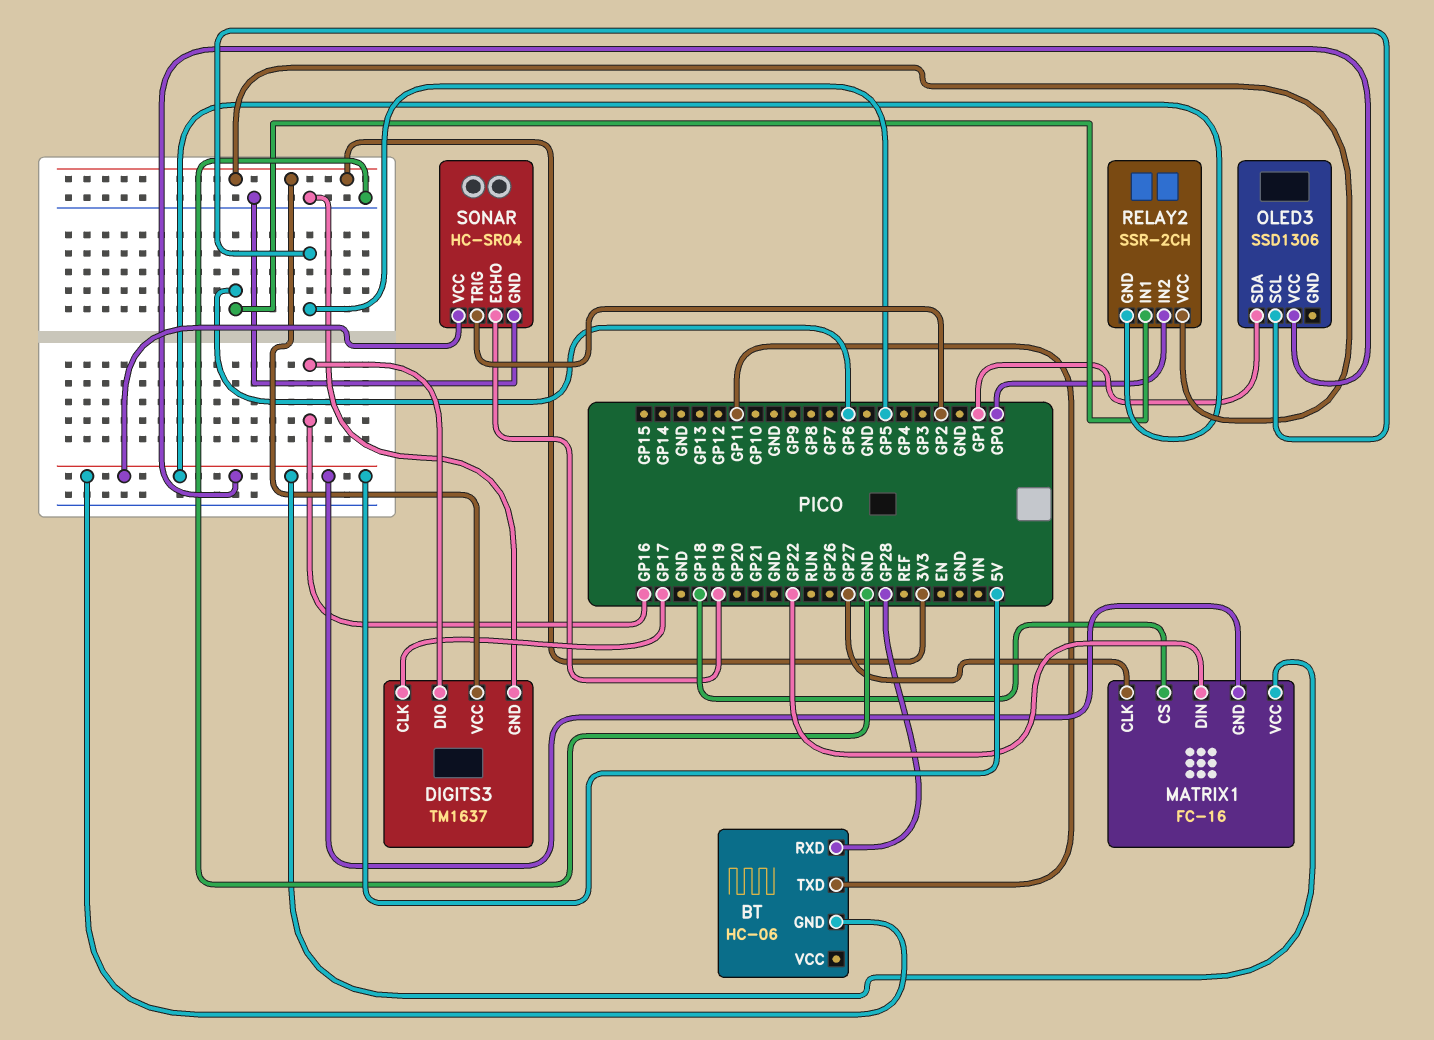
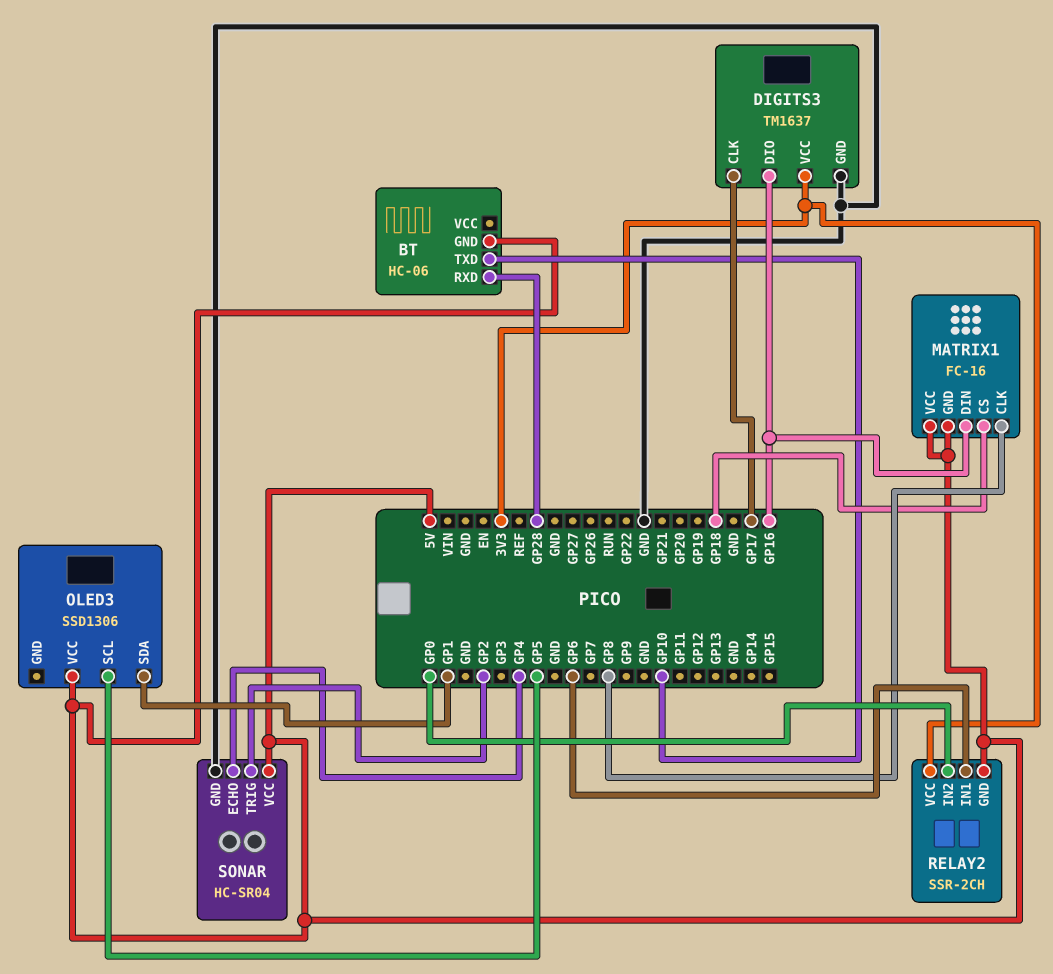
BT pin TXD: GP11 -> GP10
MATRIX1 pin CLK: GP27 -> GP8
MATRIX1 pin DIN: GP22 -> GP16
SONAR pin ECHO: GP19 -> GP4

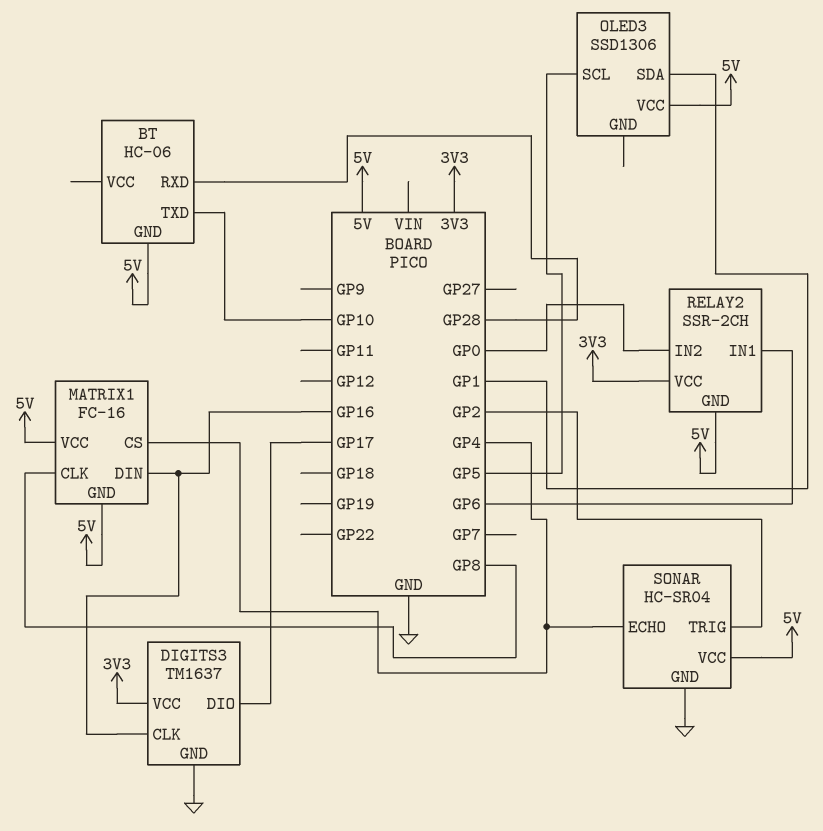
DIGITS3 pin CLK: GP17 -> GP16
DIGITS3 pin DIO: GP16 -> GP17
MATRIX1 pin CS: GP18 -> GP4

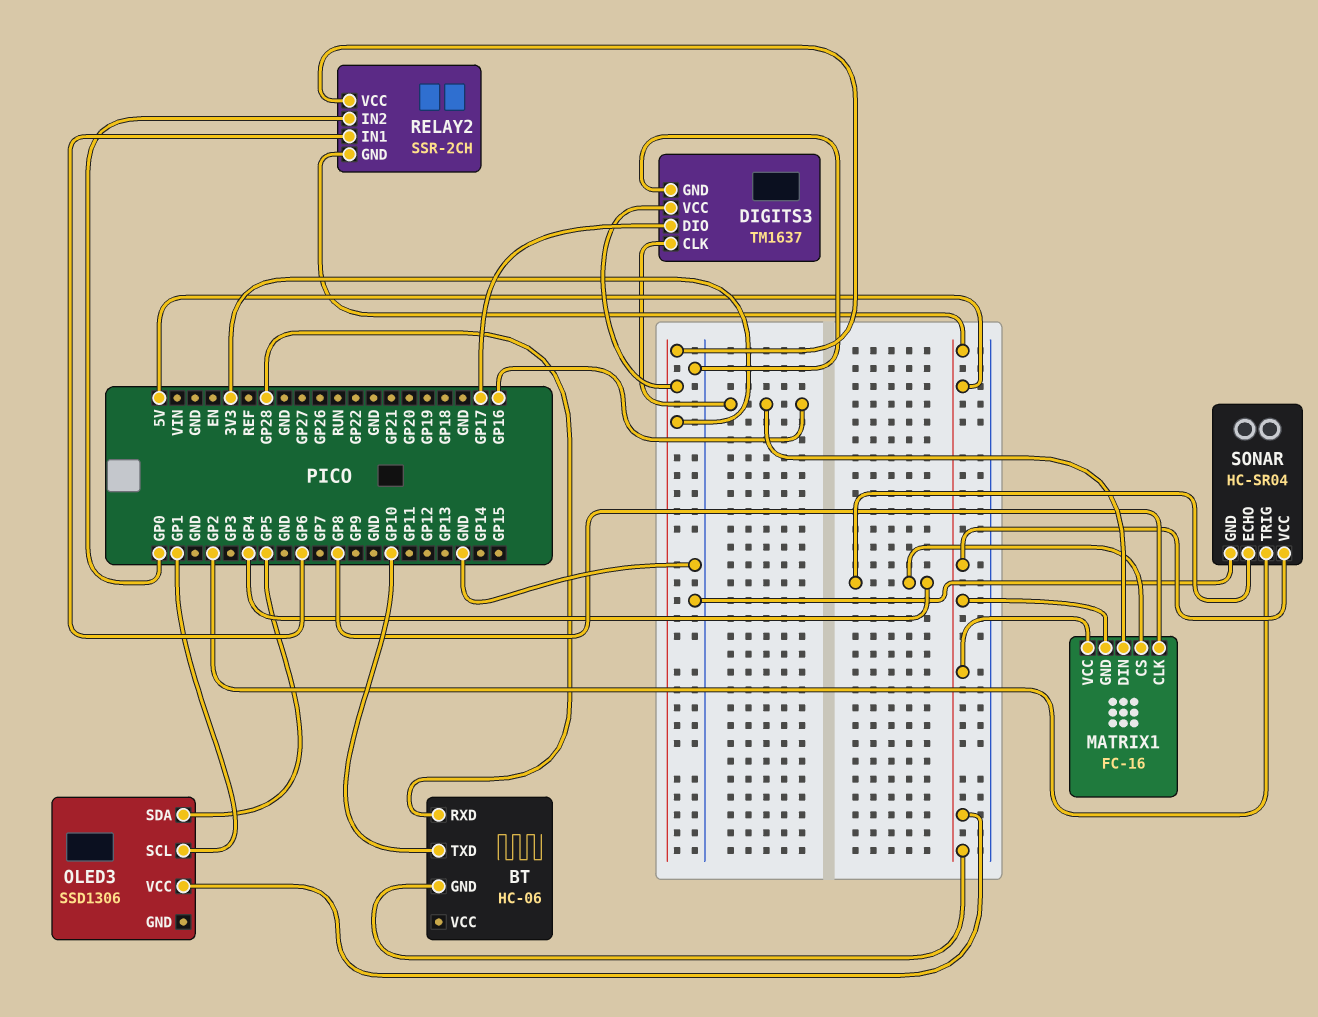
OLED3 pin SCL: GP5 -> GP1
OLED3 pin SDA: GP1 -> GP5

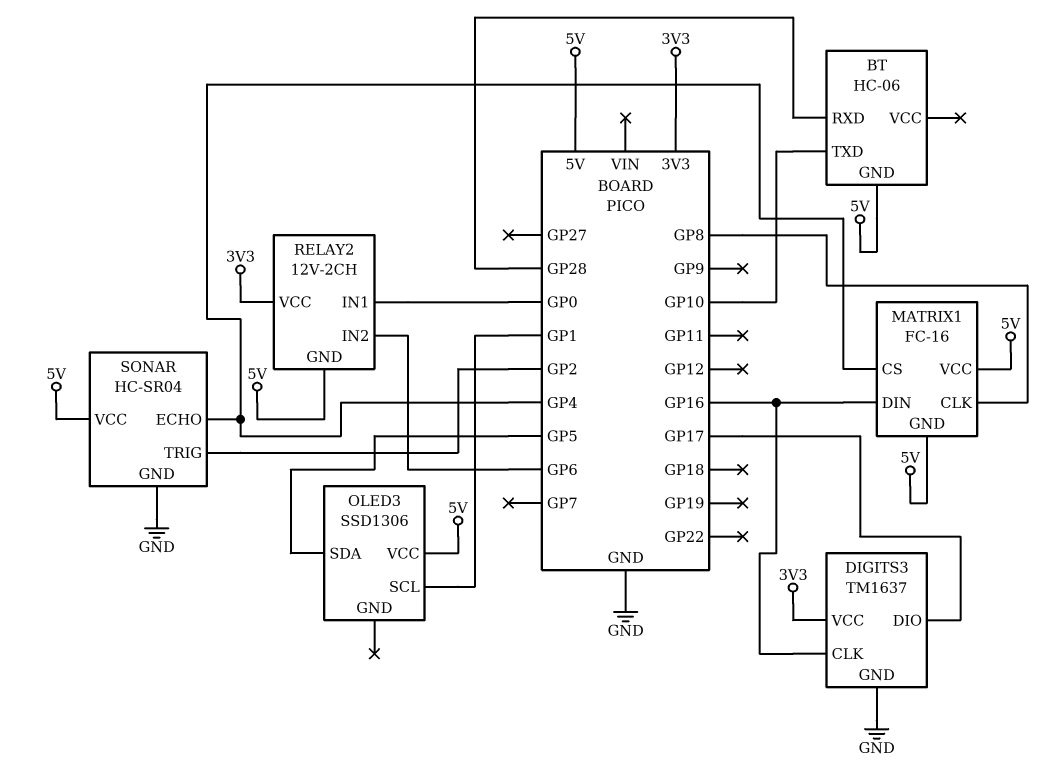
RELAY2: SSR-2CH -> 12V-2CH
RELAY2 pin IN1: GP6 -> GP0
RELAY2 pin IN2: GP0 -> GP6

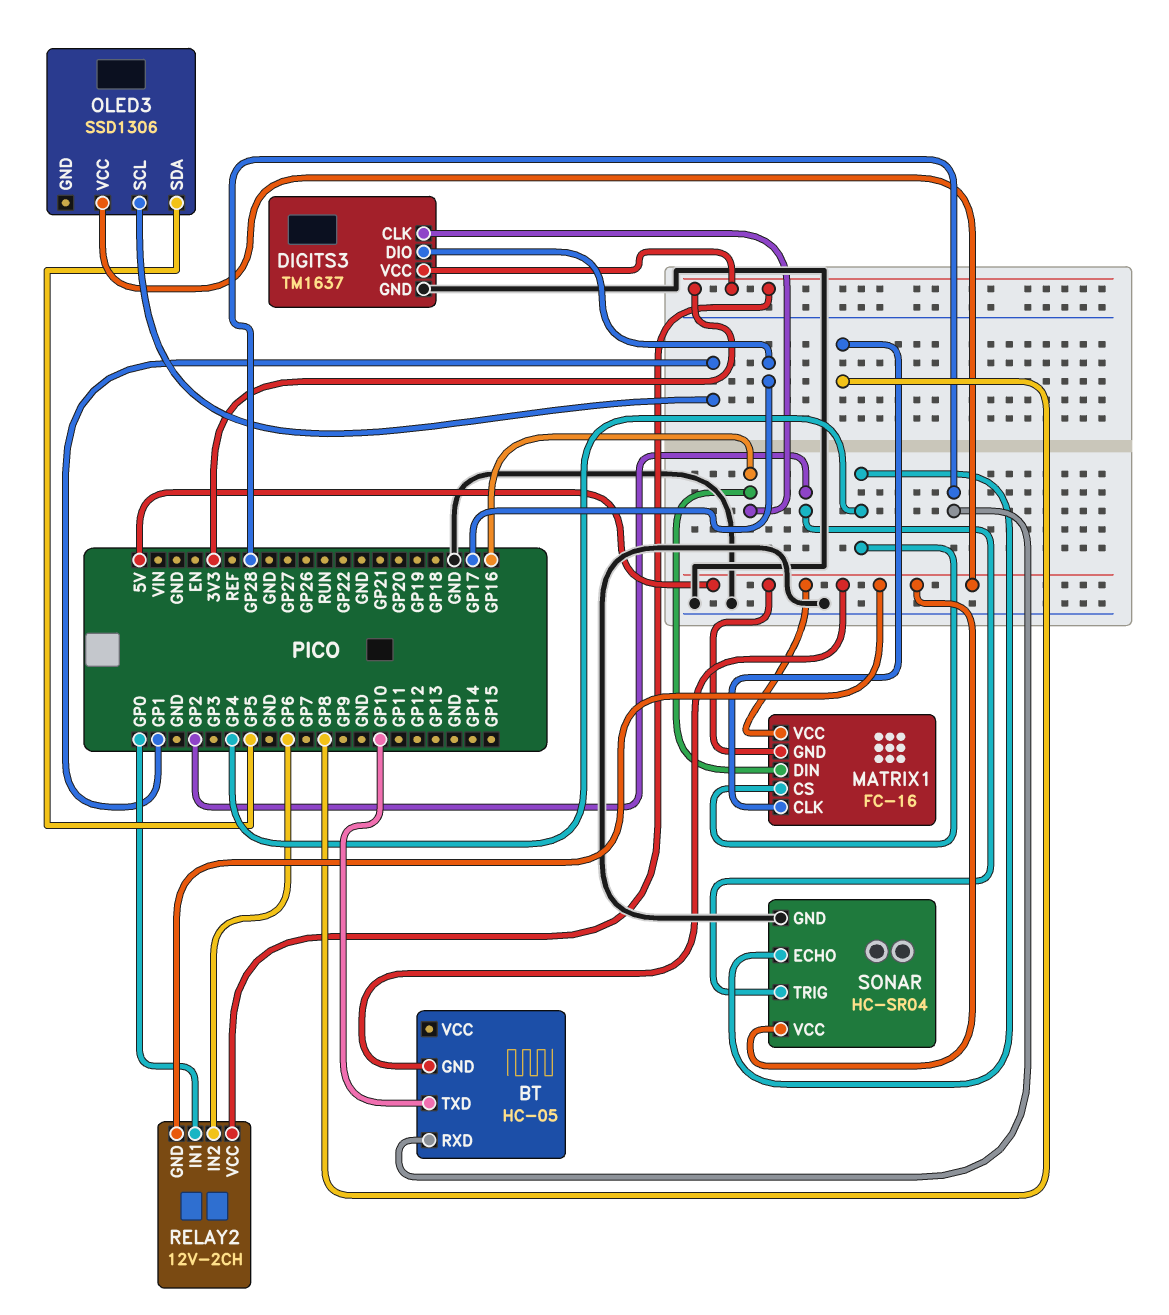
BT: HC-06 -> HC-05

